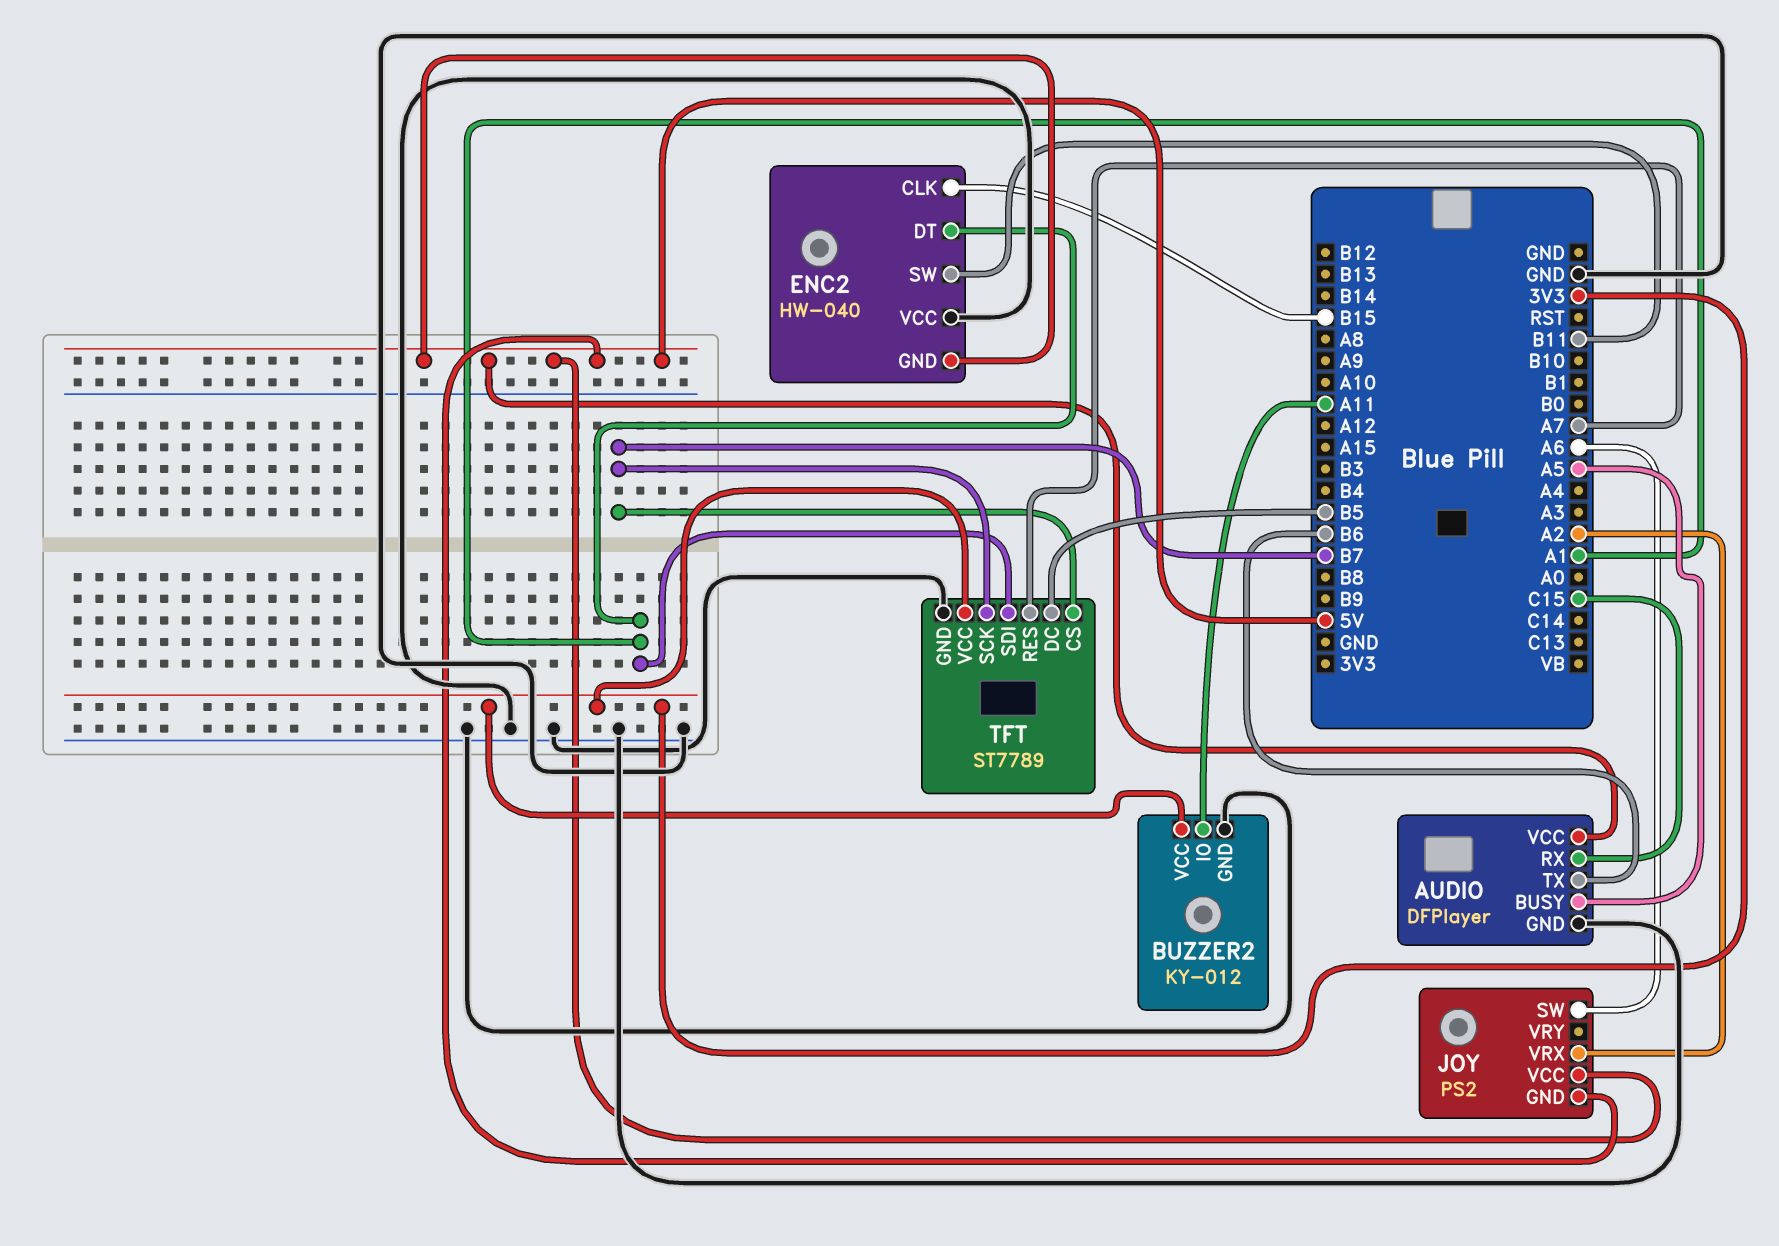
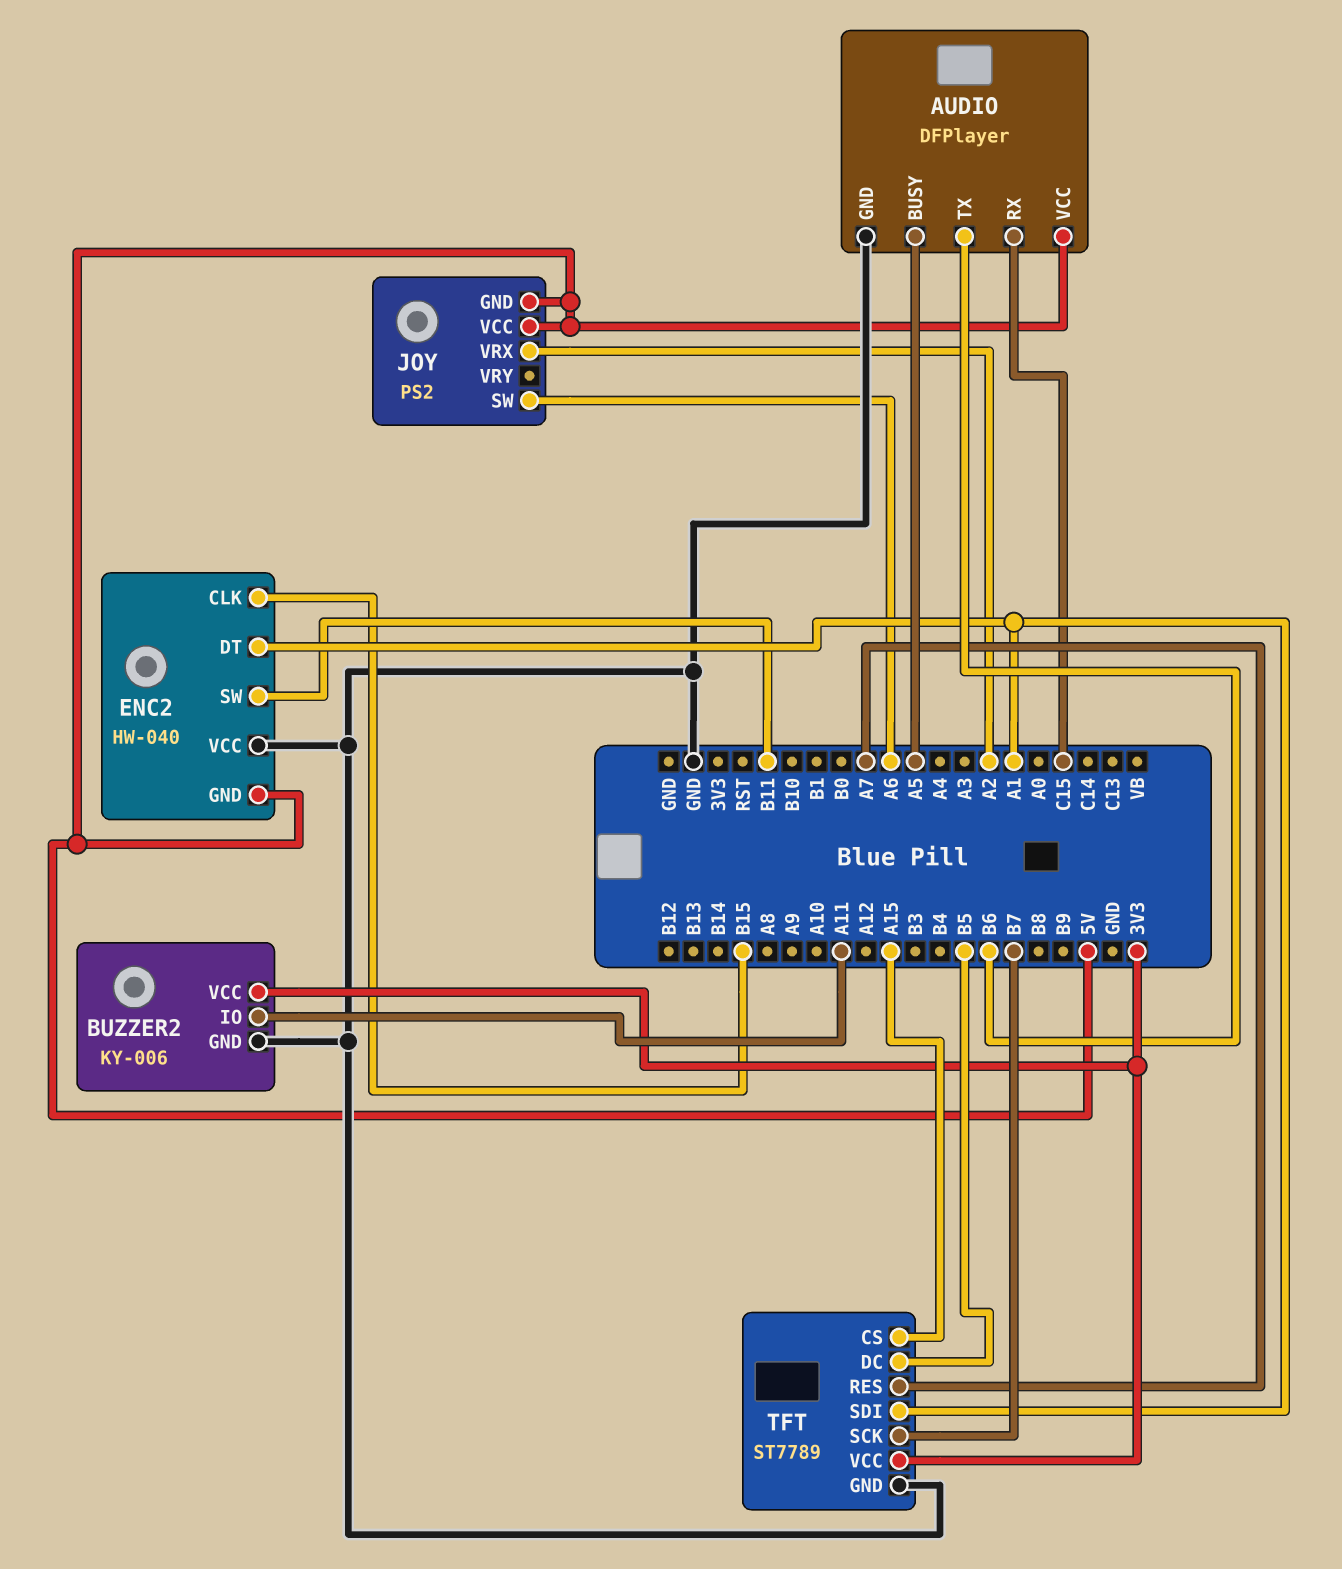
BUZZER2: KY-012 -> KY-006
TFT pin CS: B7 -> A15

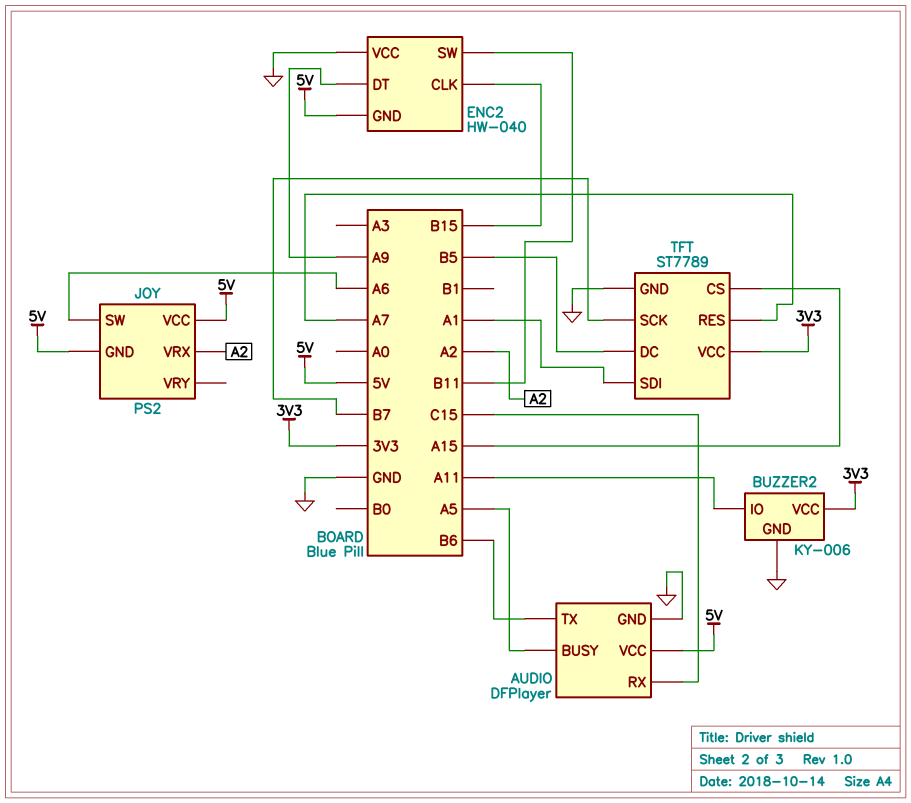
ENC2 pin DT: A1 -> A9

